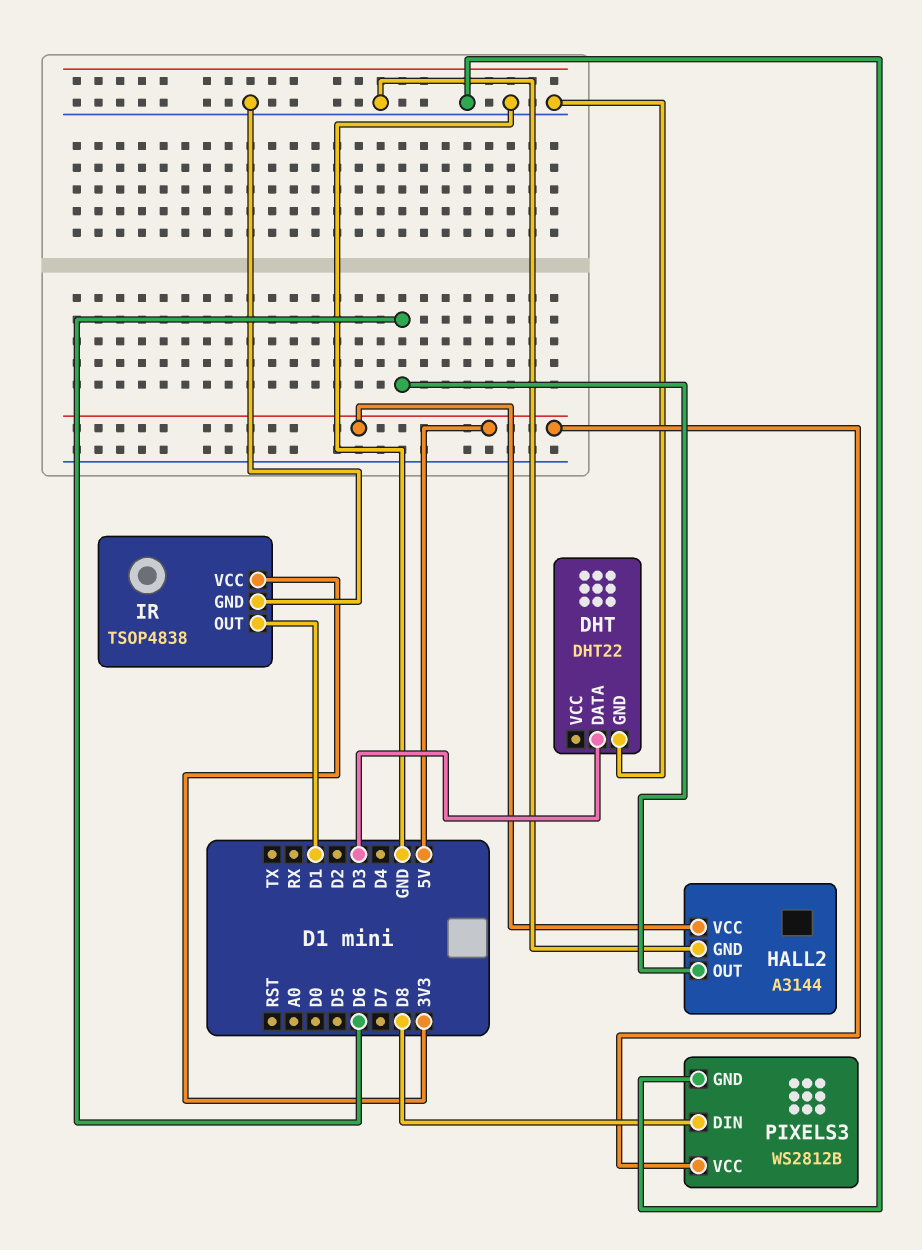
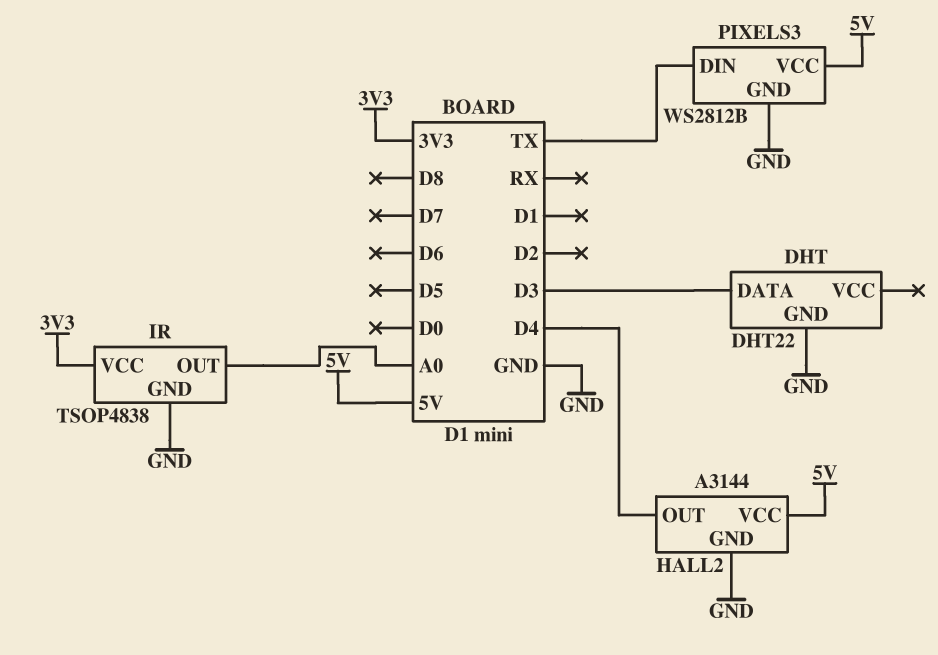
HALL2 pin OUT: D6 -> D4
IR pin OUT: D1 -> A0
PIXELS3 pin DIN: D8 -> TX

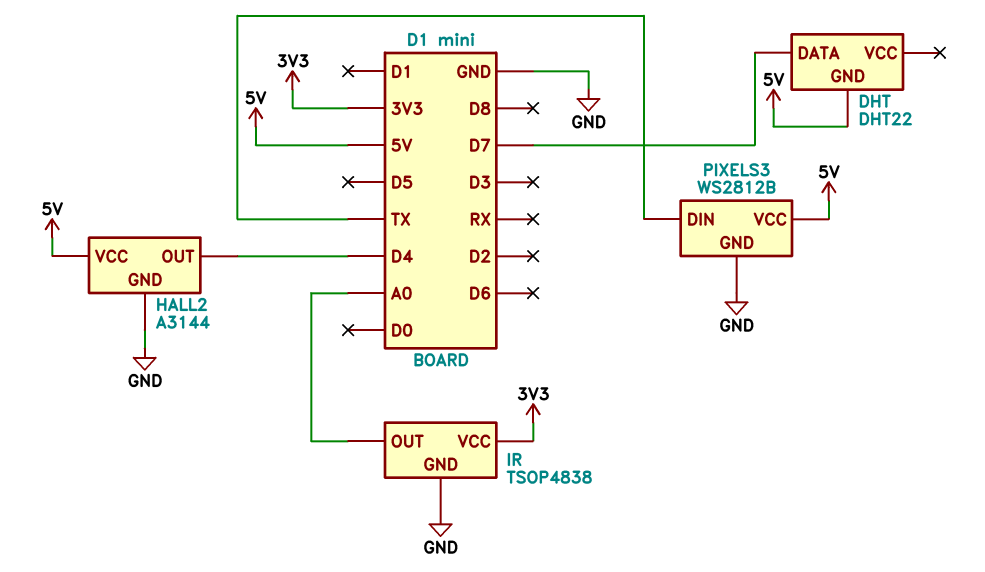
DHT pin DATA: D3 -> D7
DHT pin GND: GND -> 5V

